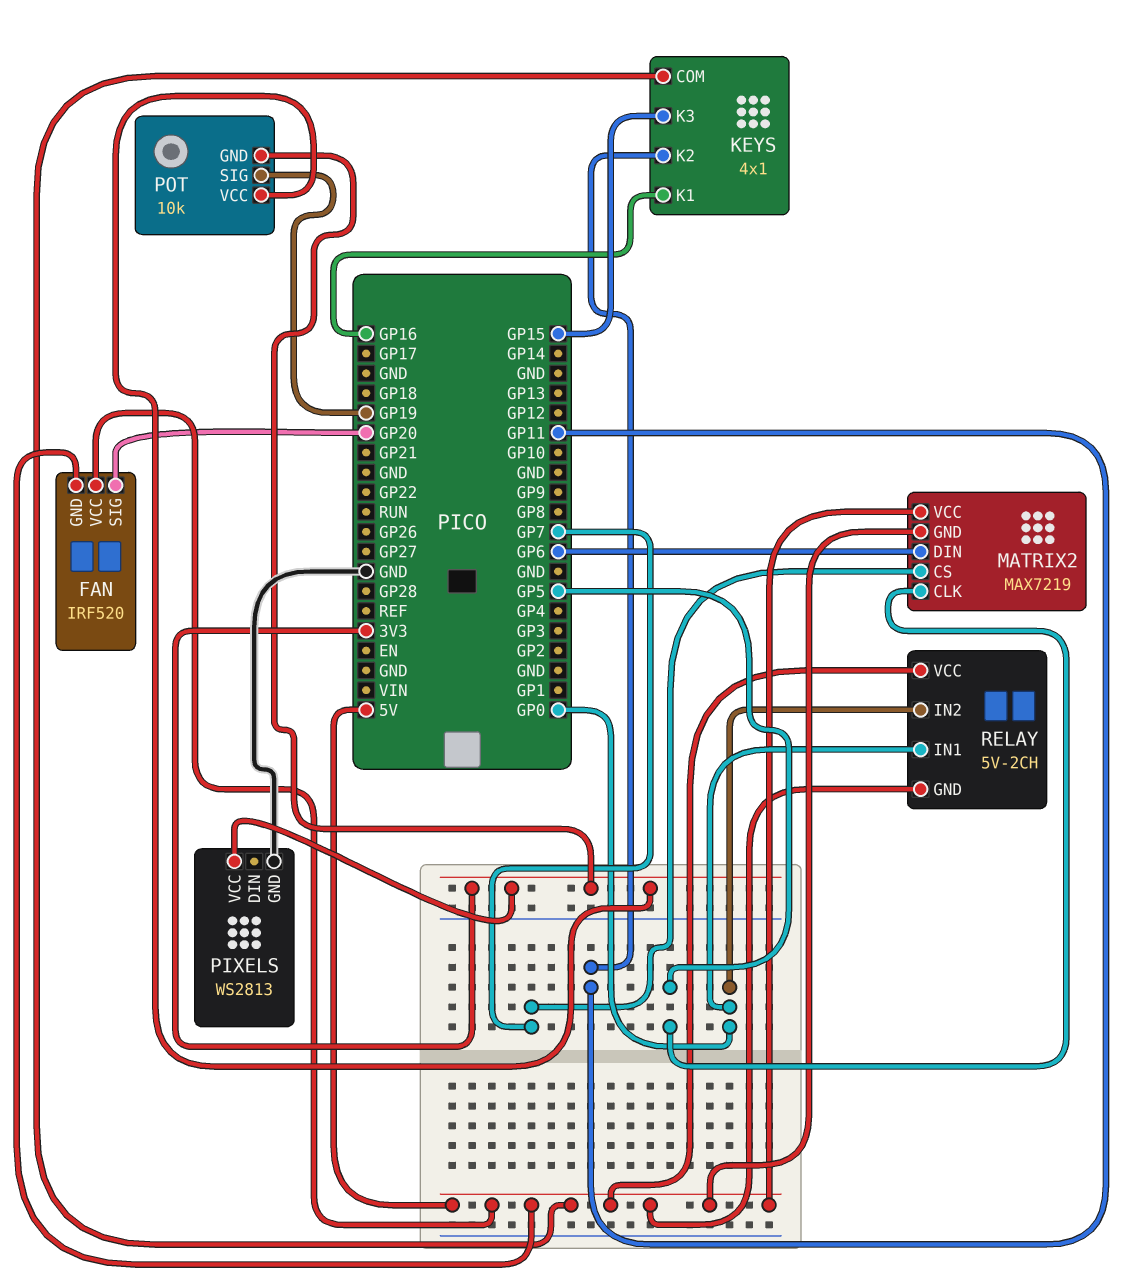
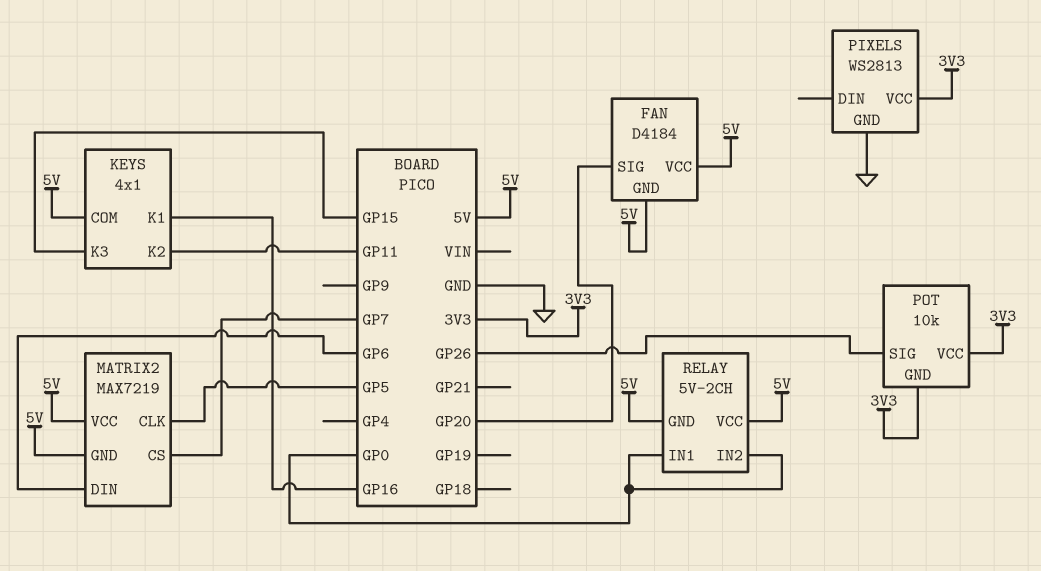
FAN: IRF520 -> D4184
POT pin SIG: GP19 -> GP26

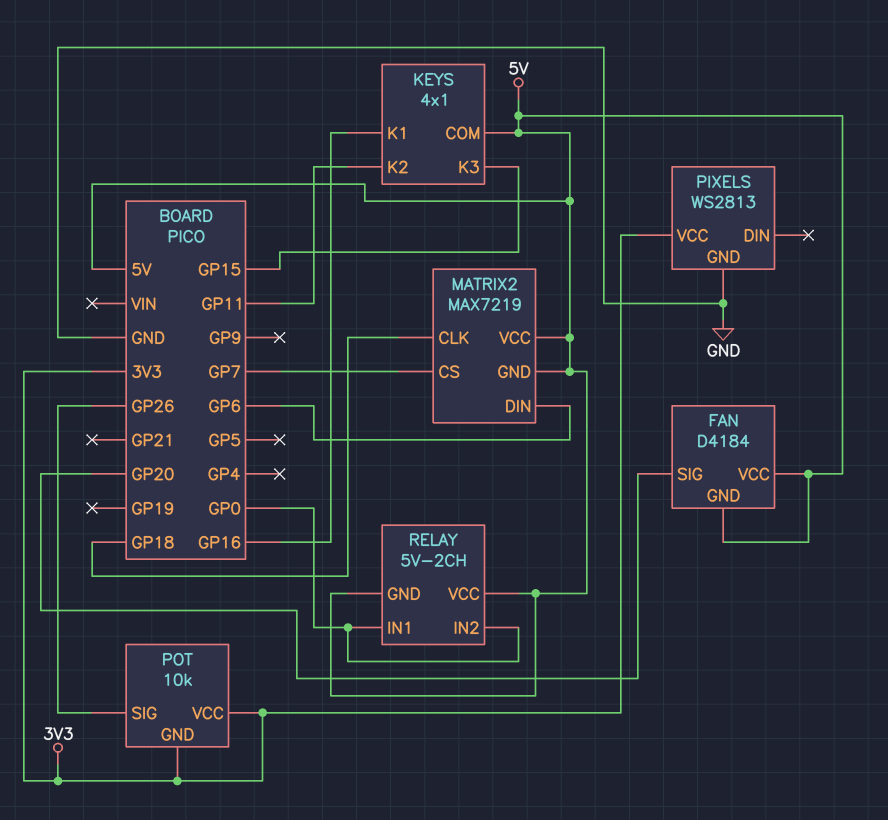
MATRIX2 pin CLK: GP5 -> GP18

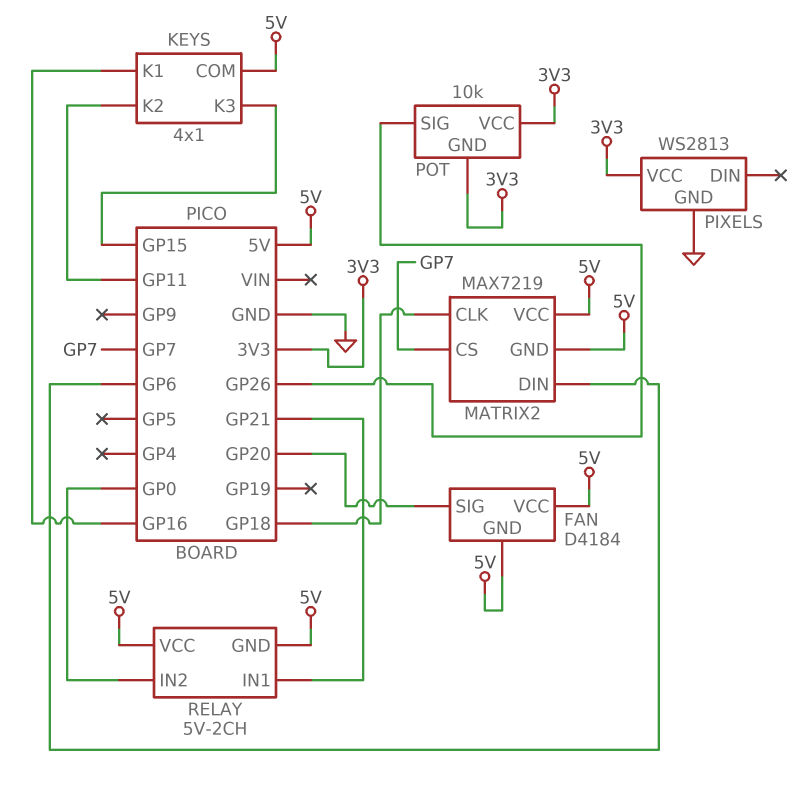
RELAY pin IN1: GP0 -> GP21

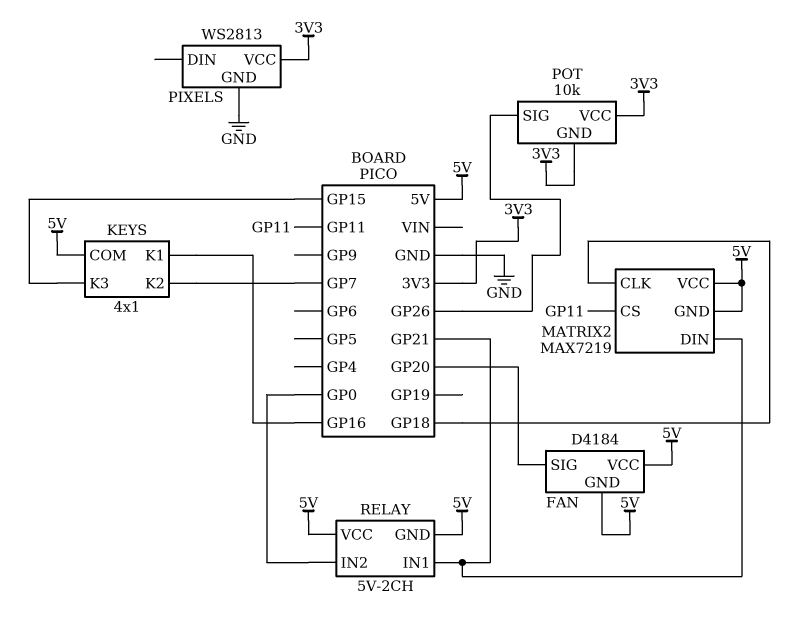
KEYS pin K2: GP11 -> GP7
MATRIX2 pin CS: GP7 -> GP11
MATRIX2 pin DIN: GP6 -> GP21

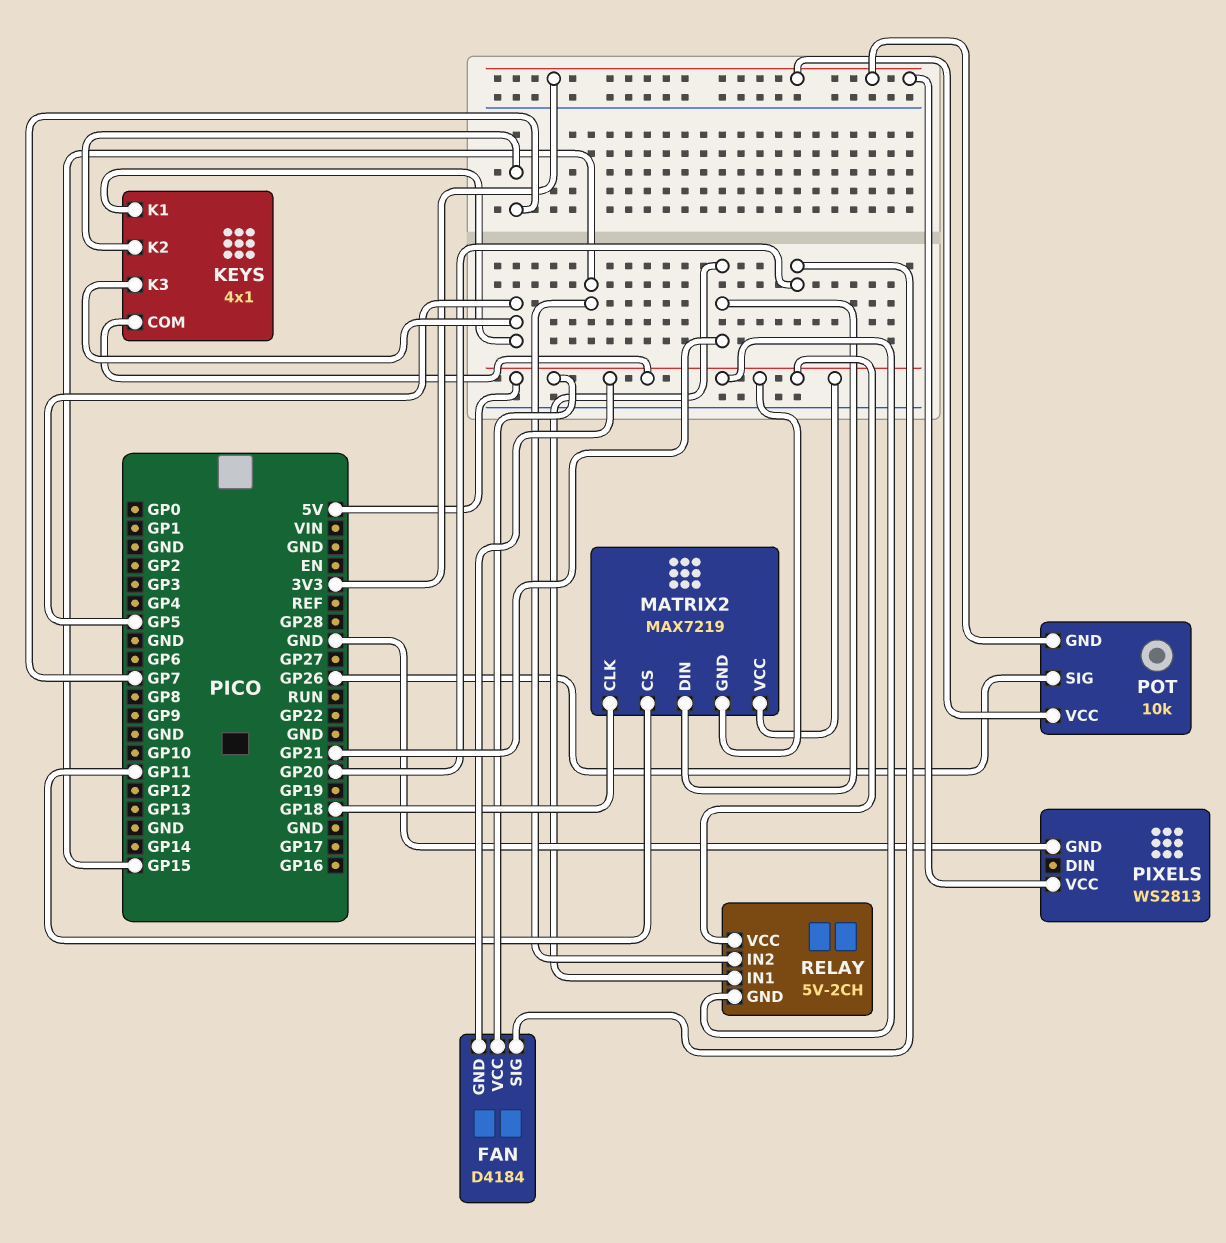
KEYS pin K1: GP16 -> GP5
KEYS pin K3: GP15 -> GP5
RELAY pin IN2: GP0 -> GP15

